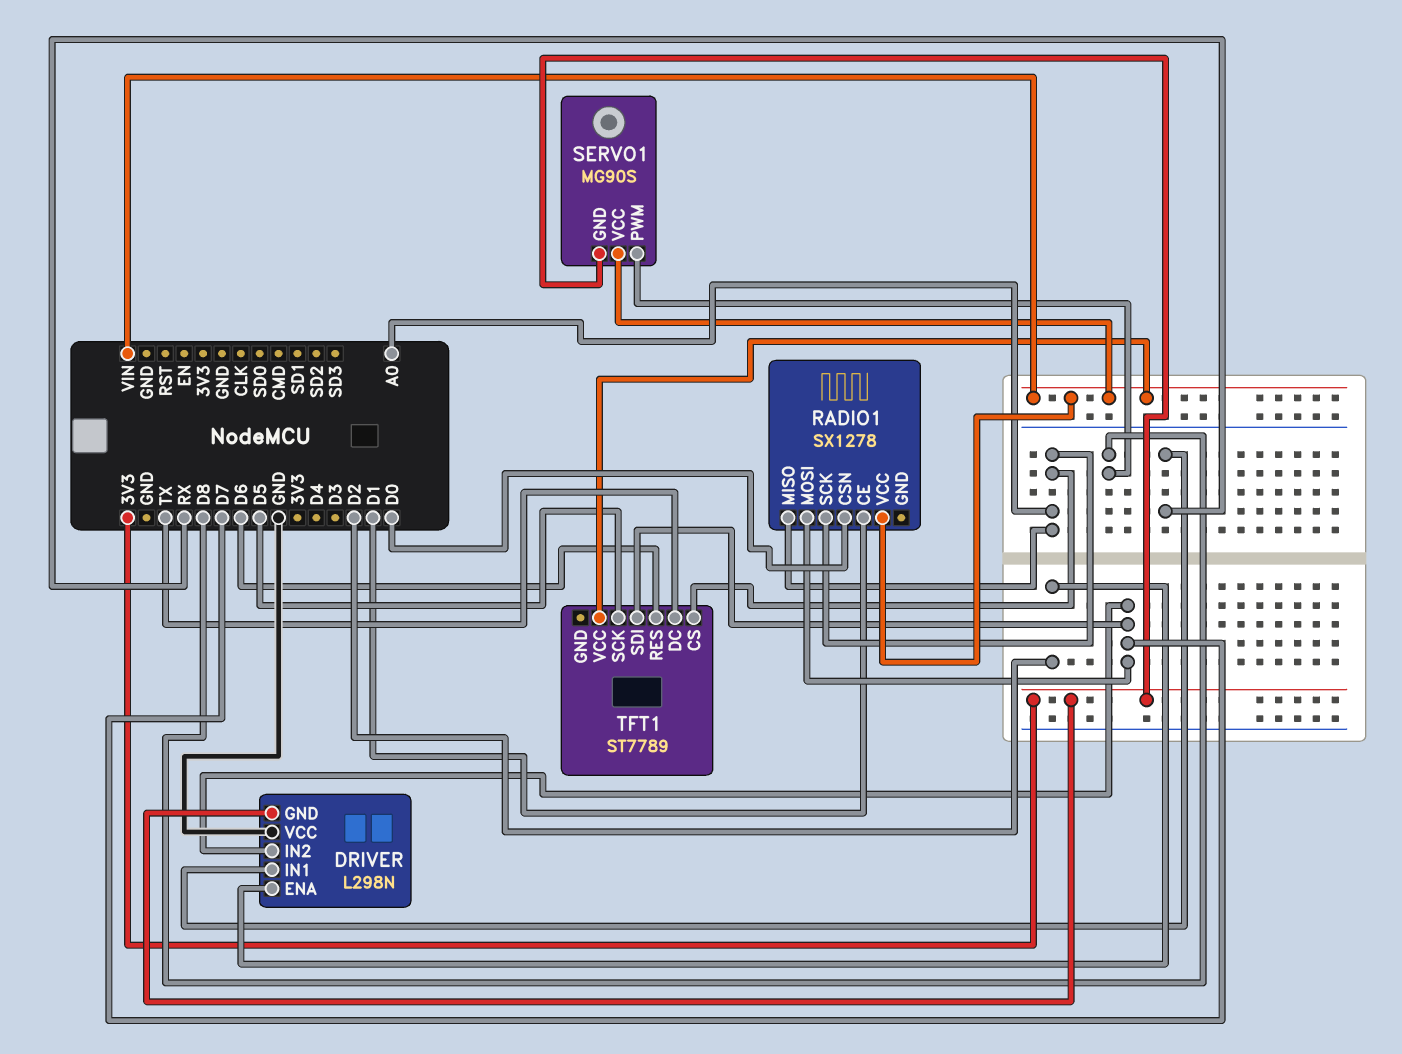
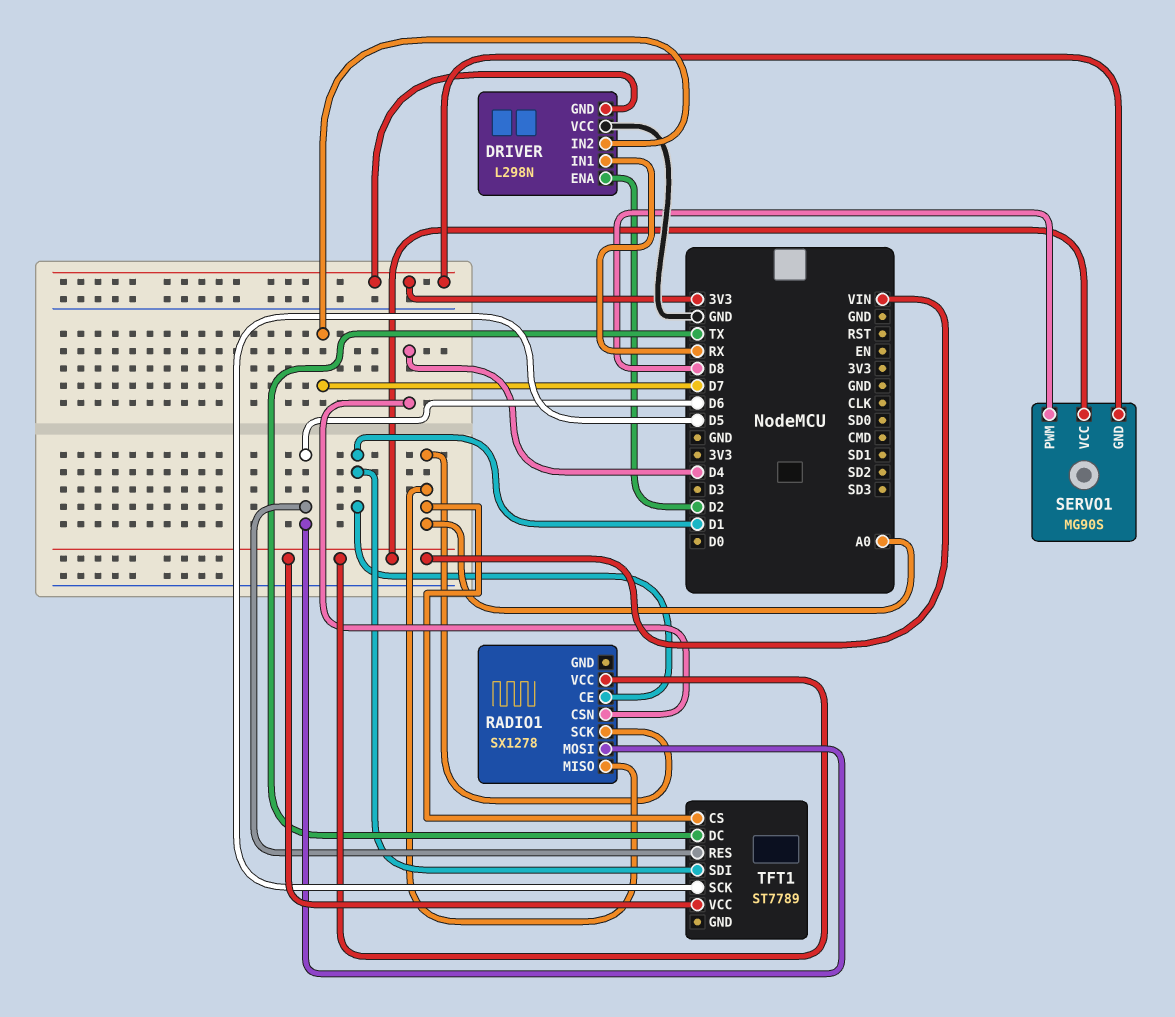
RADIO1 pin CSN: D0 -> D4
RADIO1 pin MOSI: D7 -> D6
TFT1 pin SDI: D7 -> D1

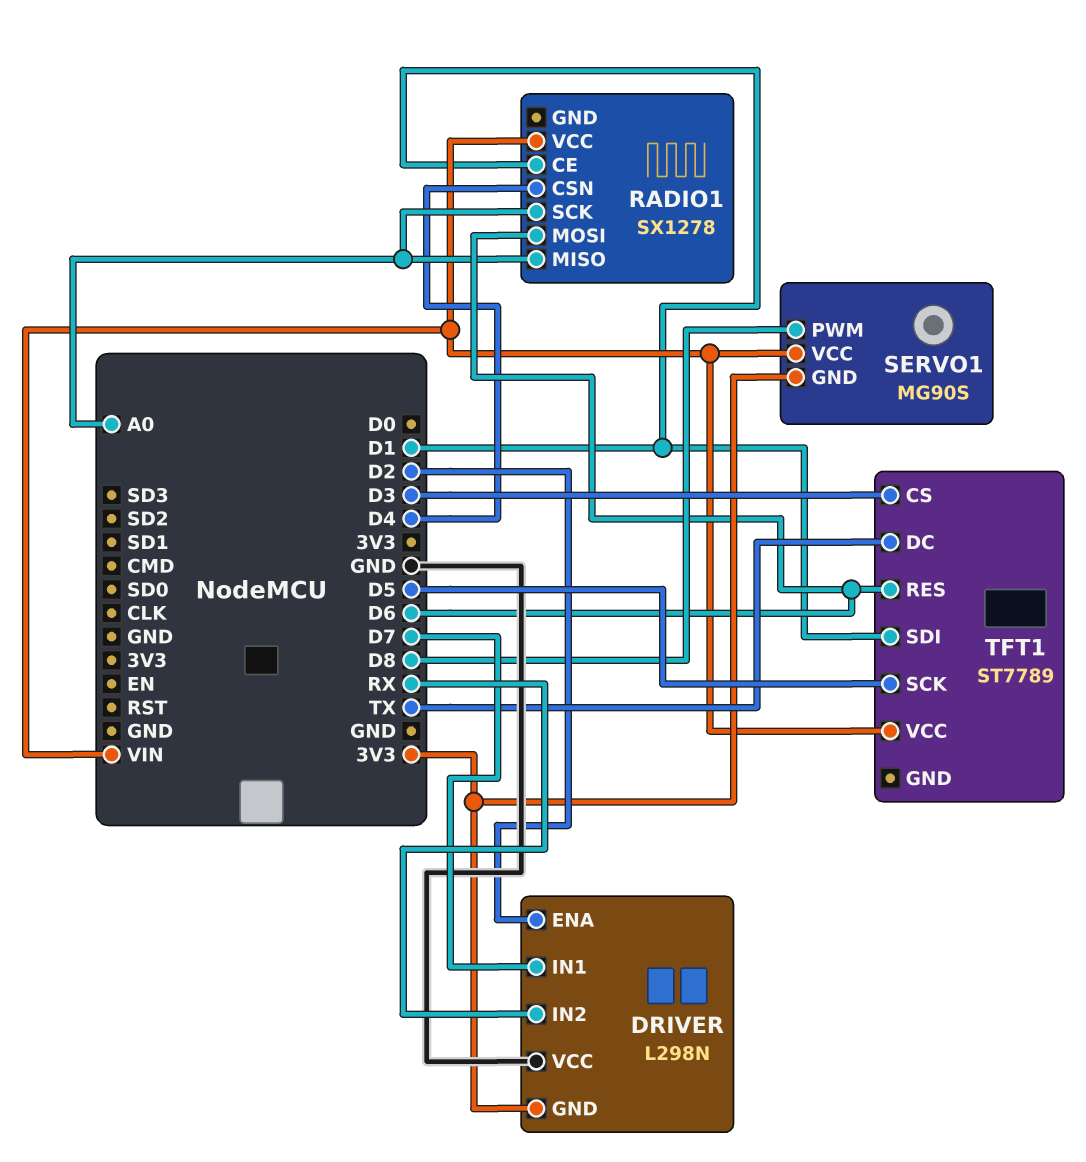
DRIVER pin IN1: RX -> D7
DRIVER pin IN2: D7 -> RX
TFT1 pin CS: A0 -> D3

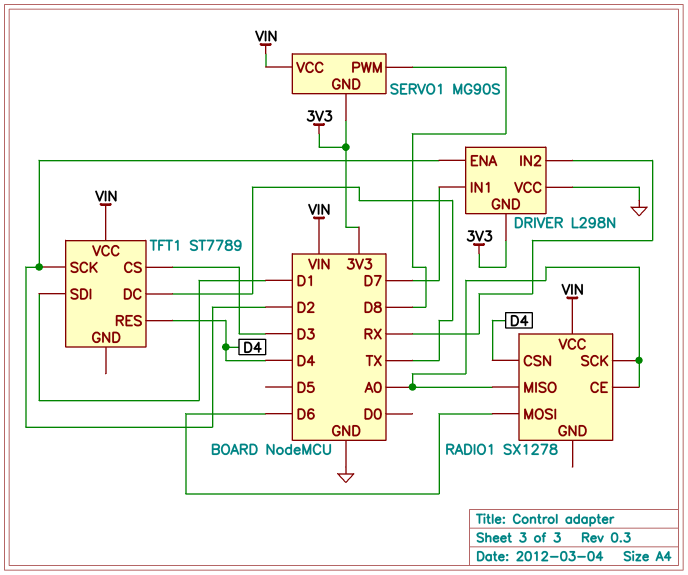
RADIO1 pin CE: D1 -> A0
TFT1 pin RES: D6 -> D4
TFT1 pin SCK: D5 -> D2

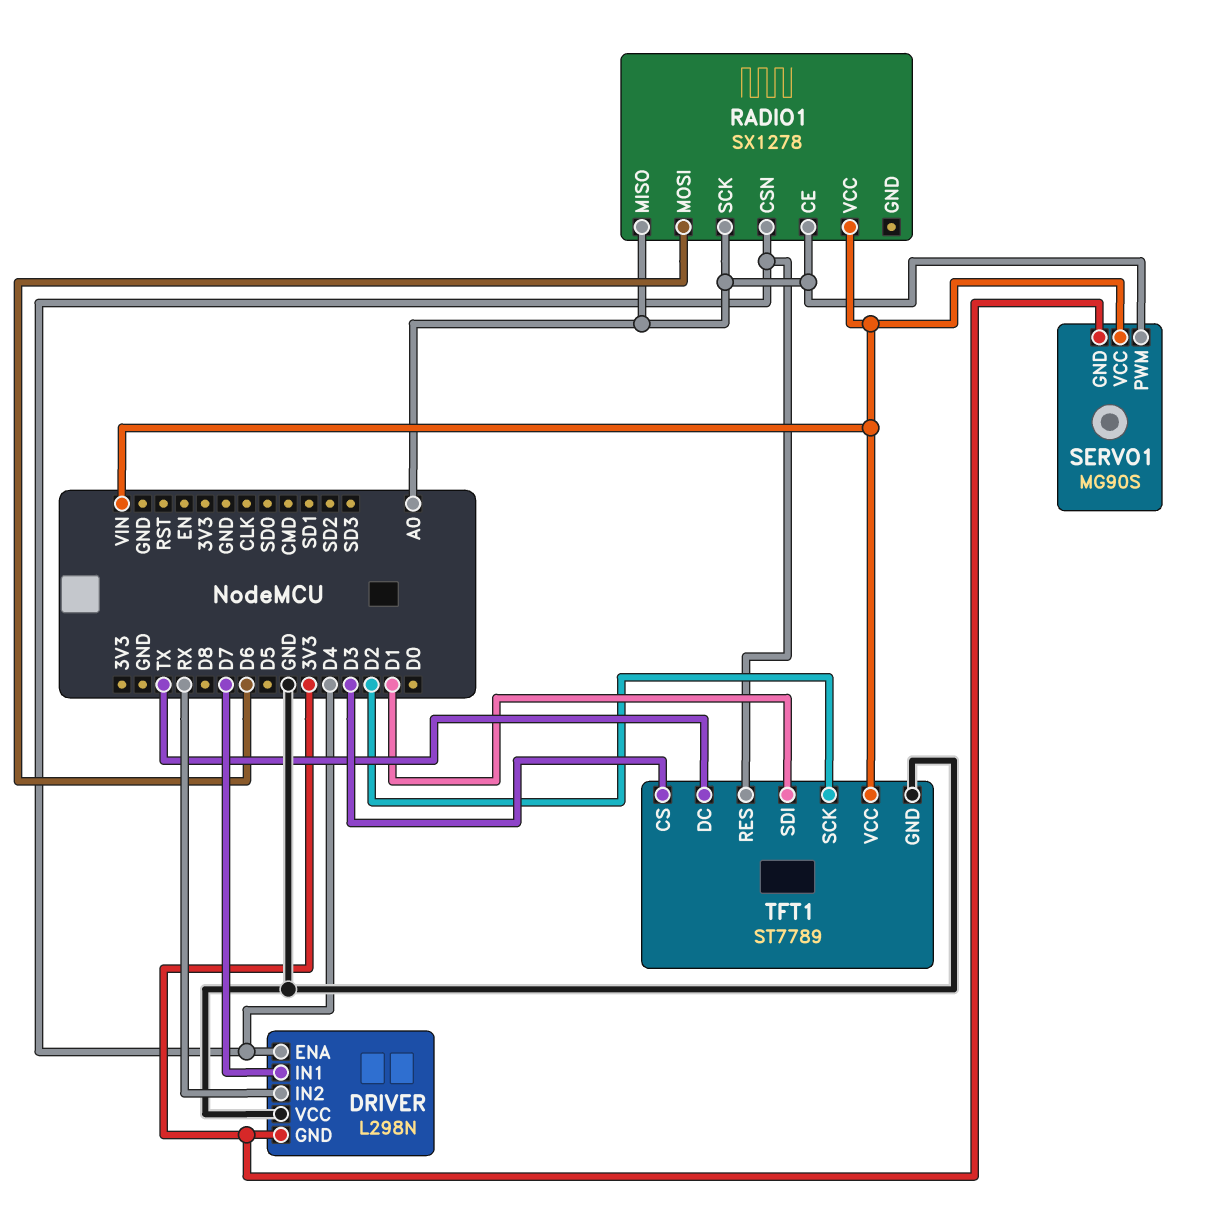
DRIVER pin ENA: D2 -> D4
SERVO1 pin PWM: D8 -> A0
TFT1 pin GND: none -> GND

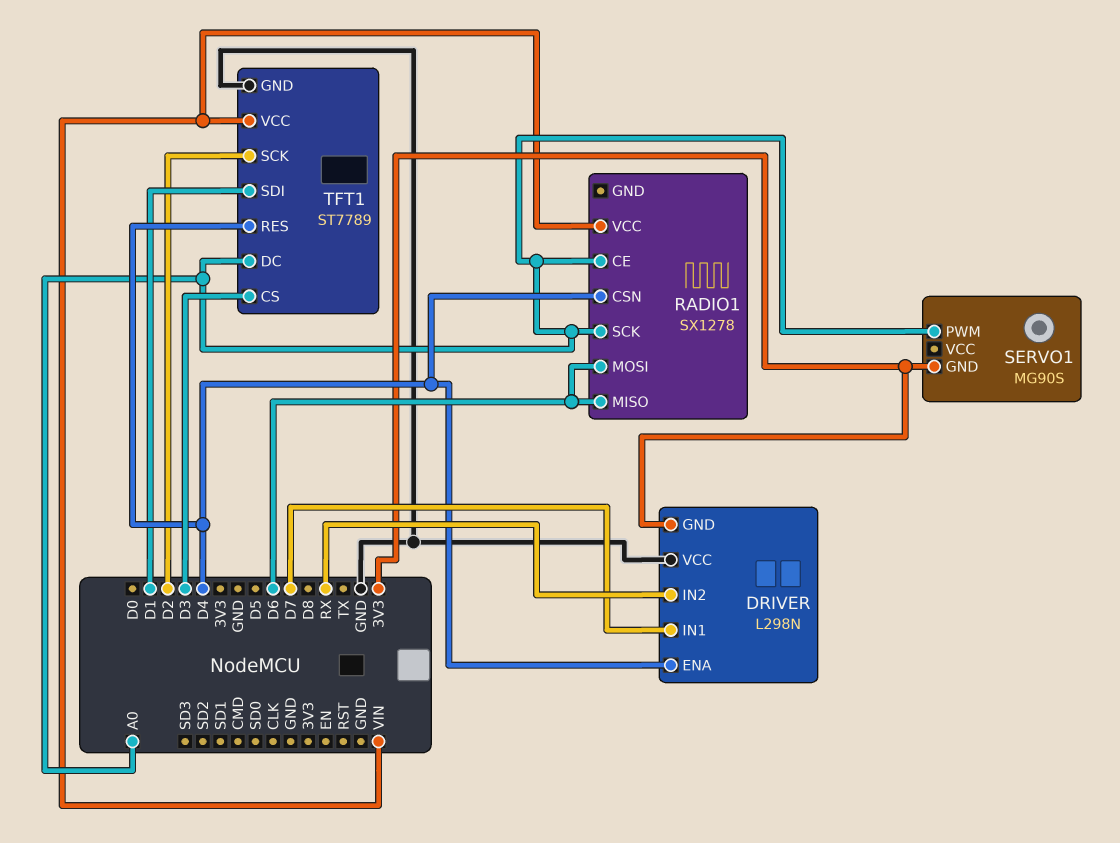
RADIO1 pin MISO: A0 -> D6
SERVO1 pin VCC: VIN -> none
TFT1 pin DC: TX -> A0

